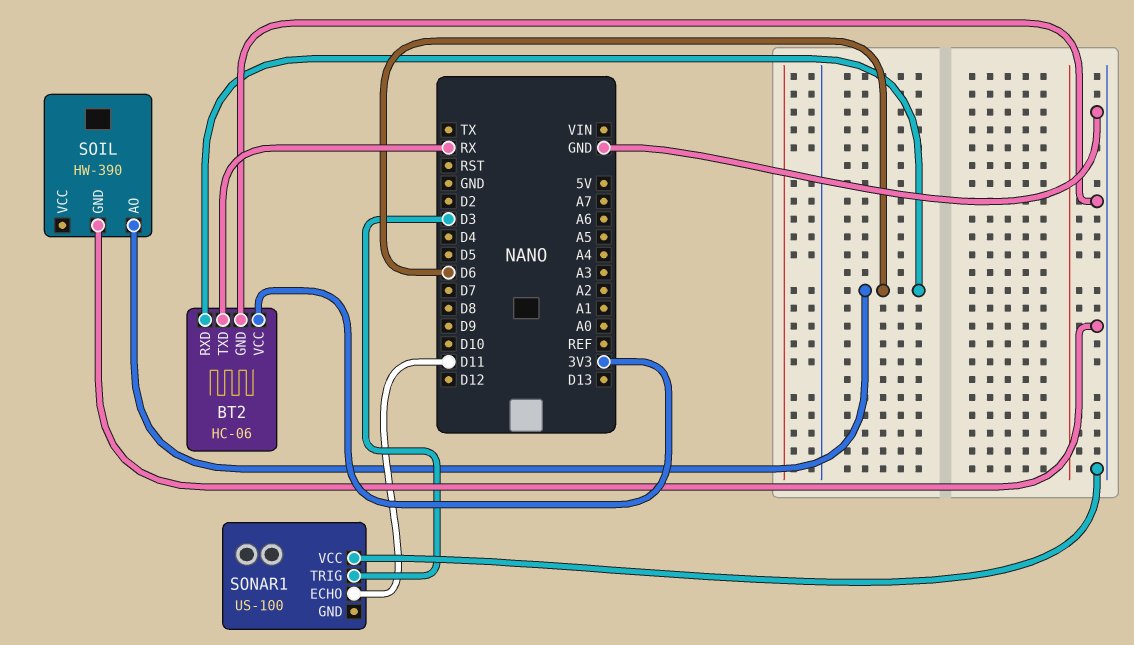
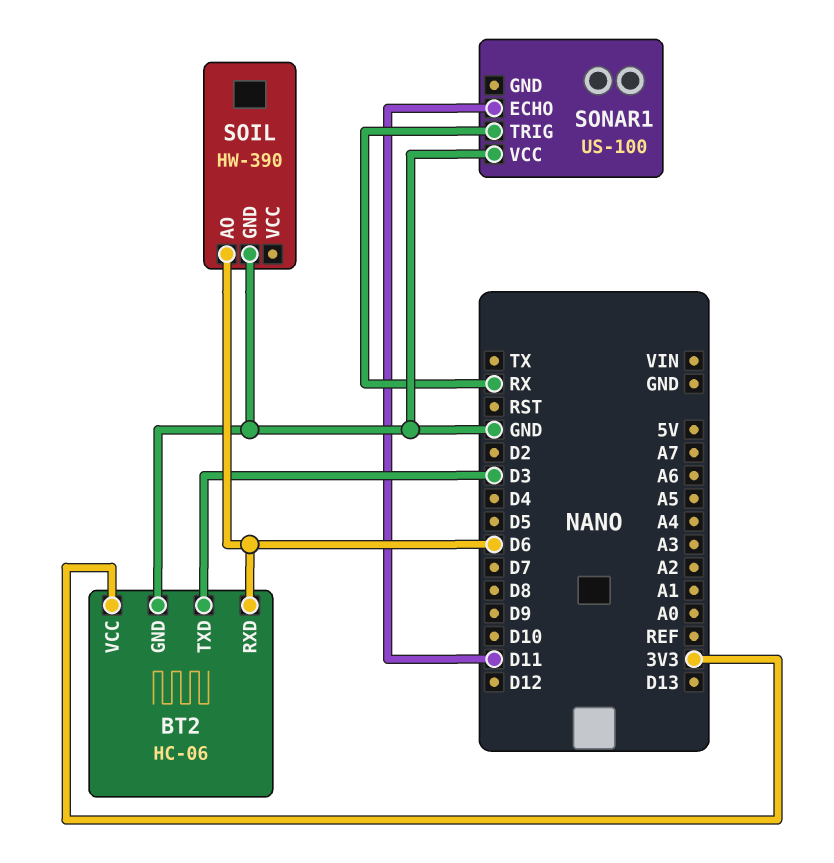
BT2 pin TXD: RX -> D3
SONAR1 pin TRIG: D3 -> RX

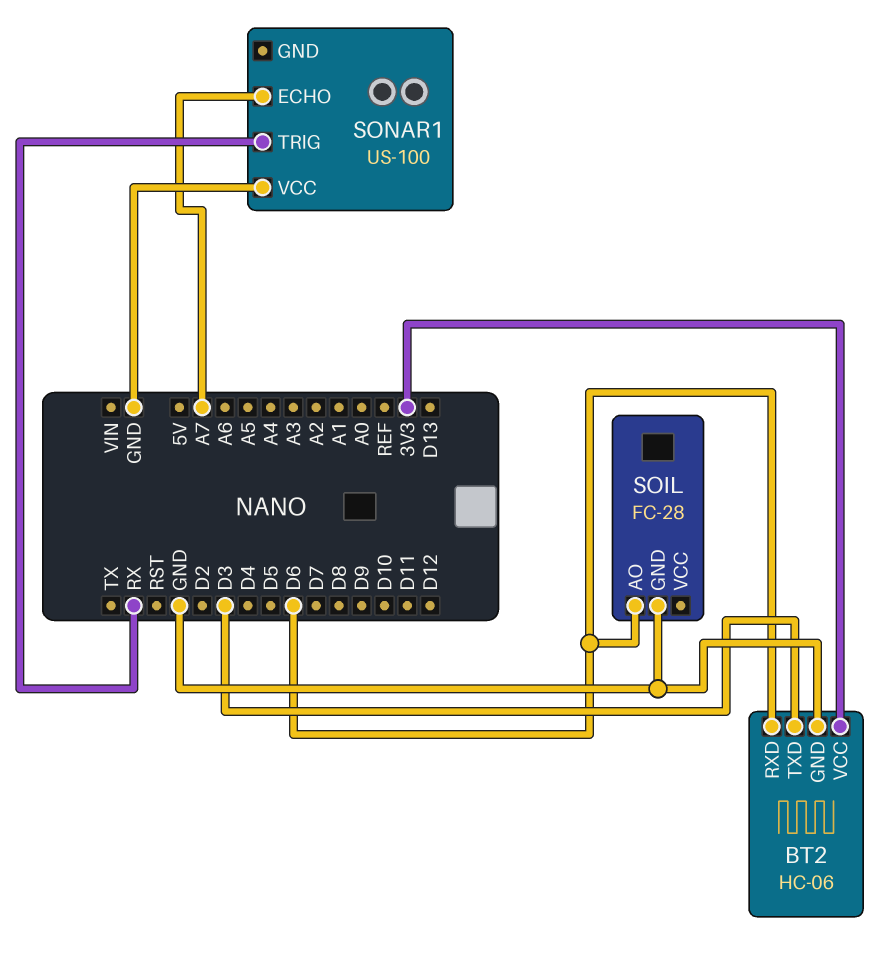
SOIL: HW-390 -> FC-28
SONAR1 pin ECHO: D11 -> A7

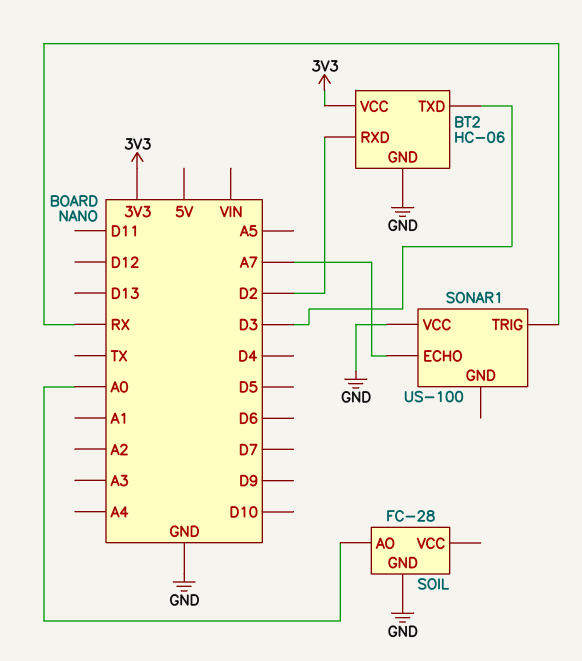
BT2 pin RXD: D6 -> D2
SOIL pin AO: D6 -> A0

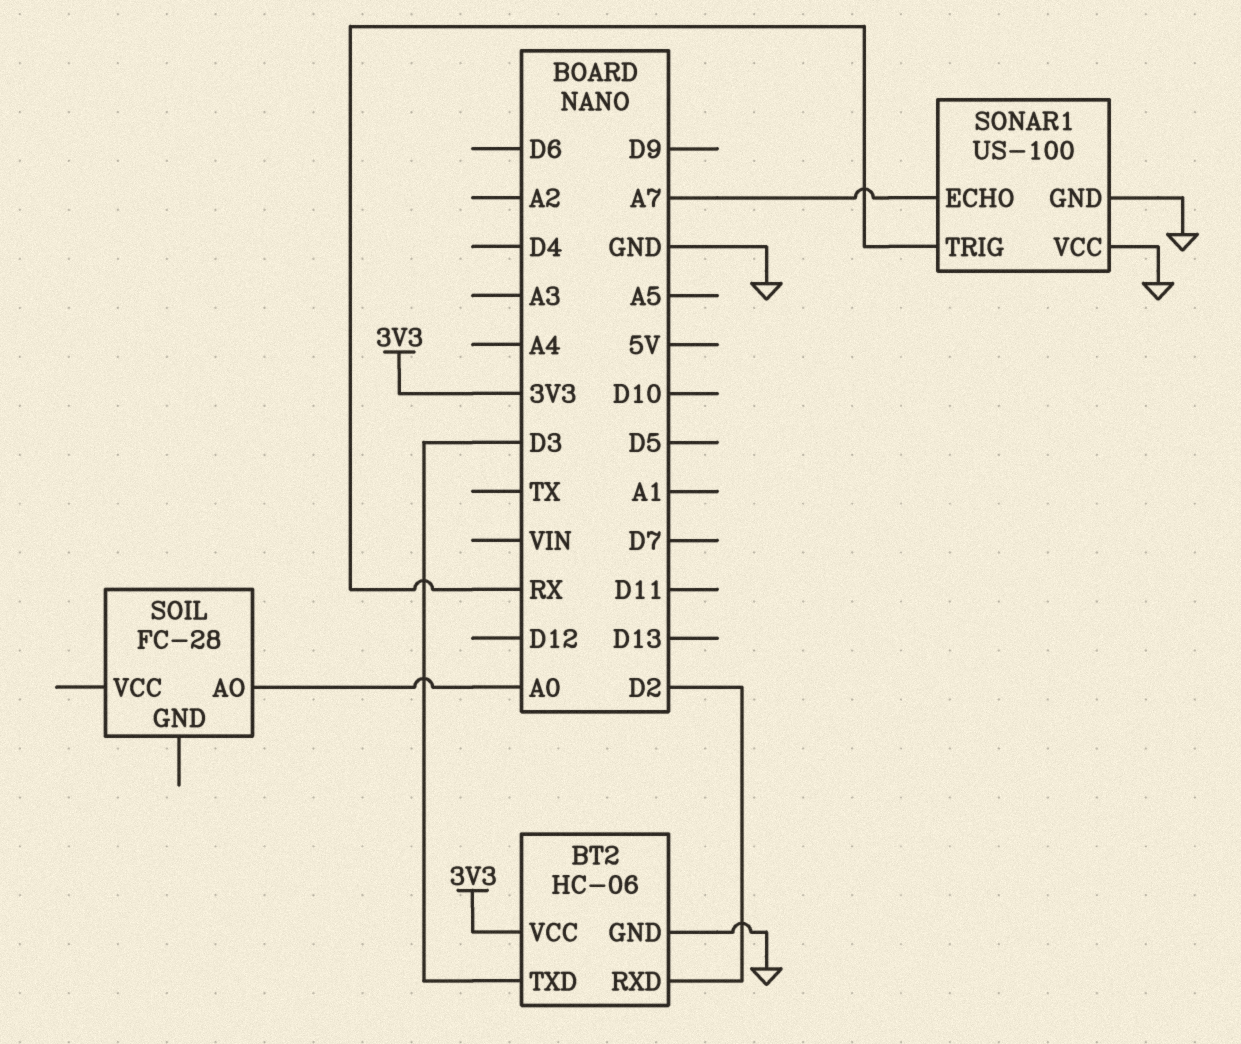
SOIL pin GND: GND -> none
SONAR1 pin GND: none -> GND

